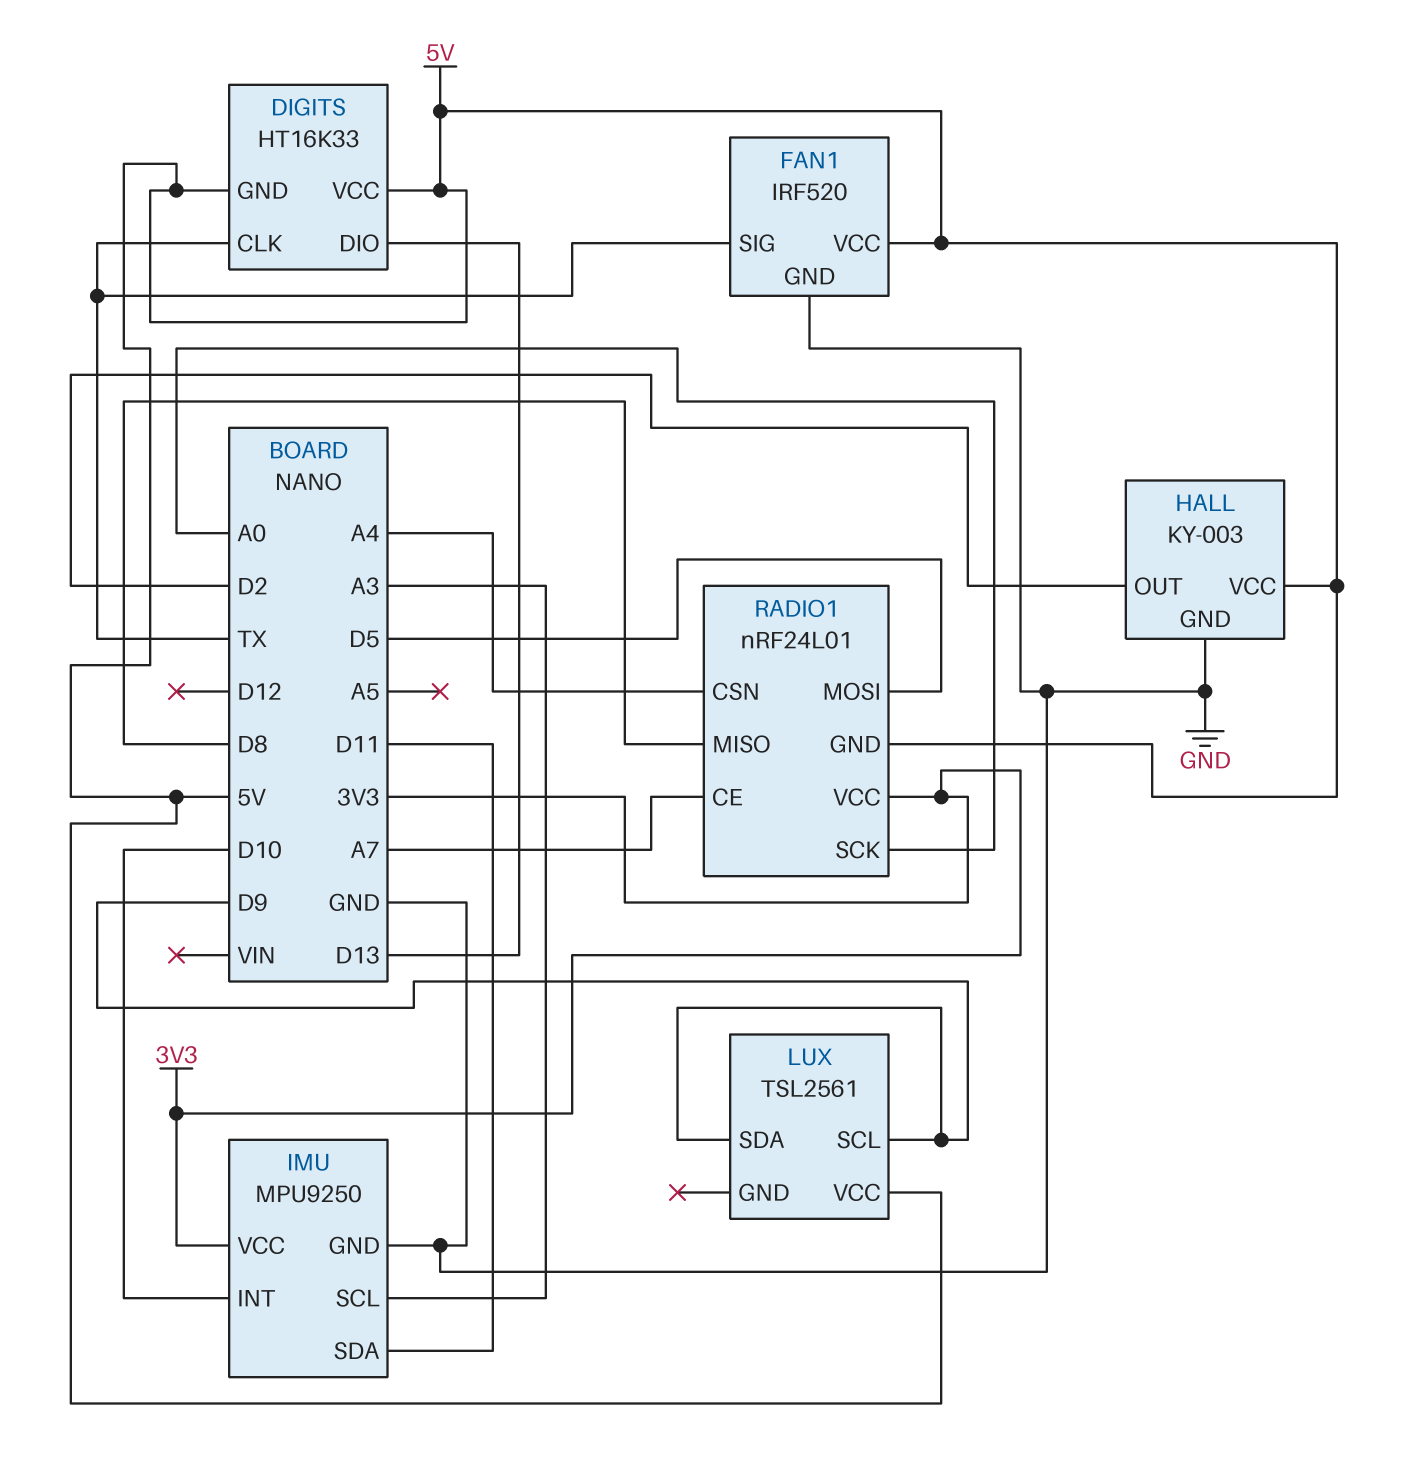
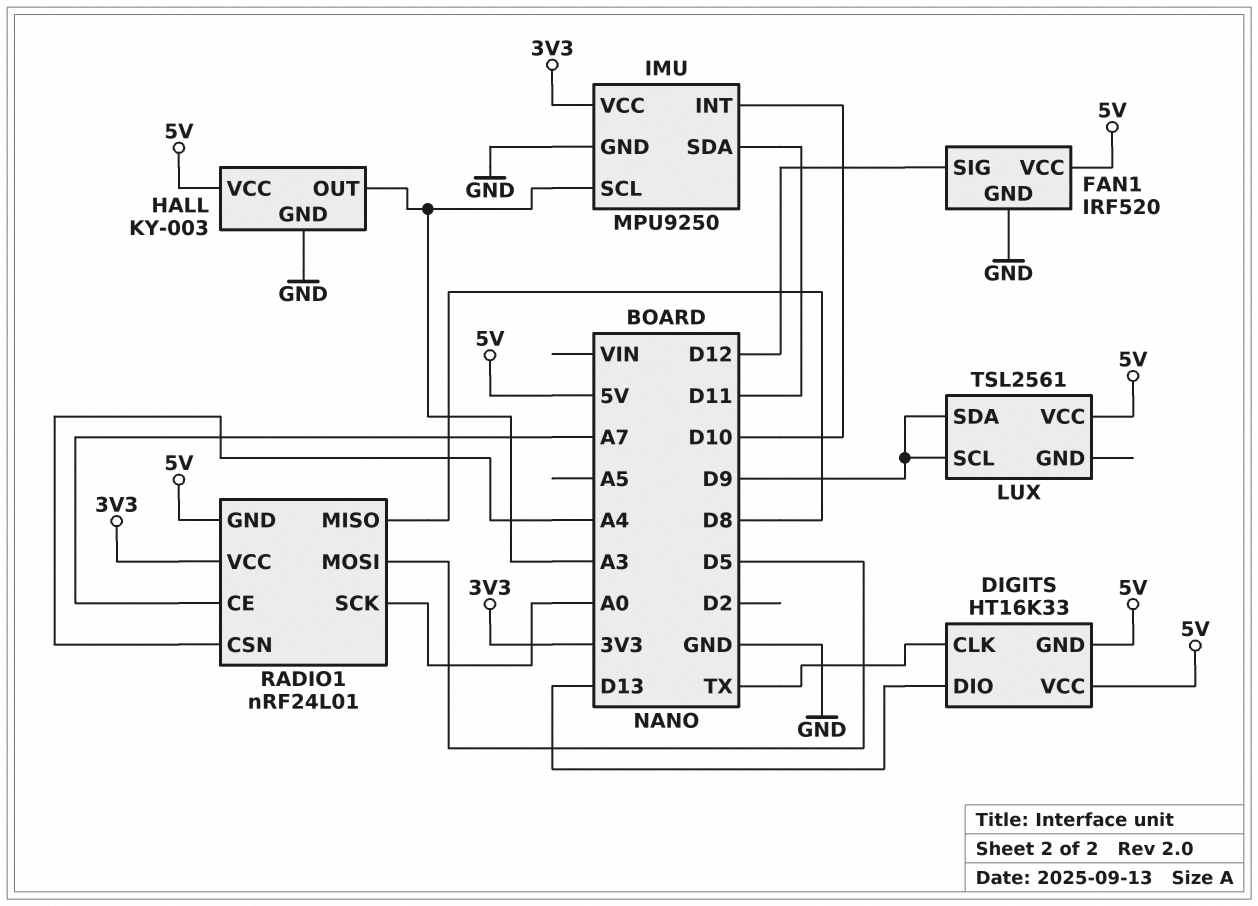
FAN1 pin SIG: TX -> D12
HALL pin OUT: D2 -> A3

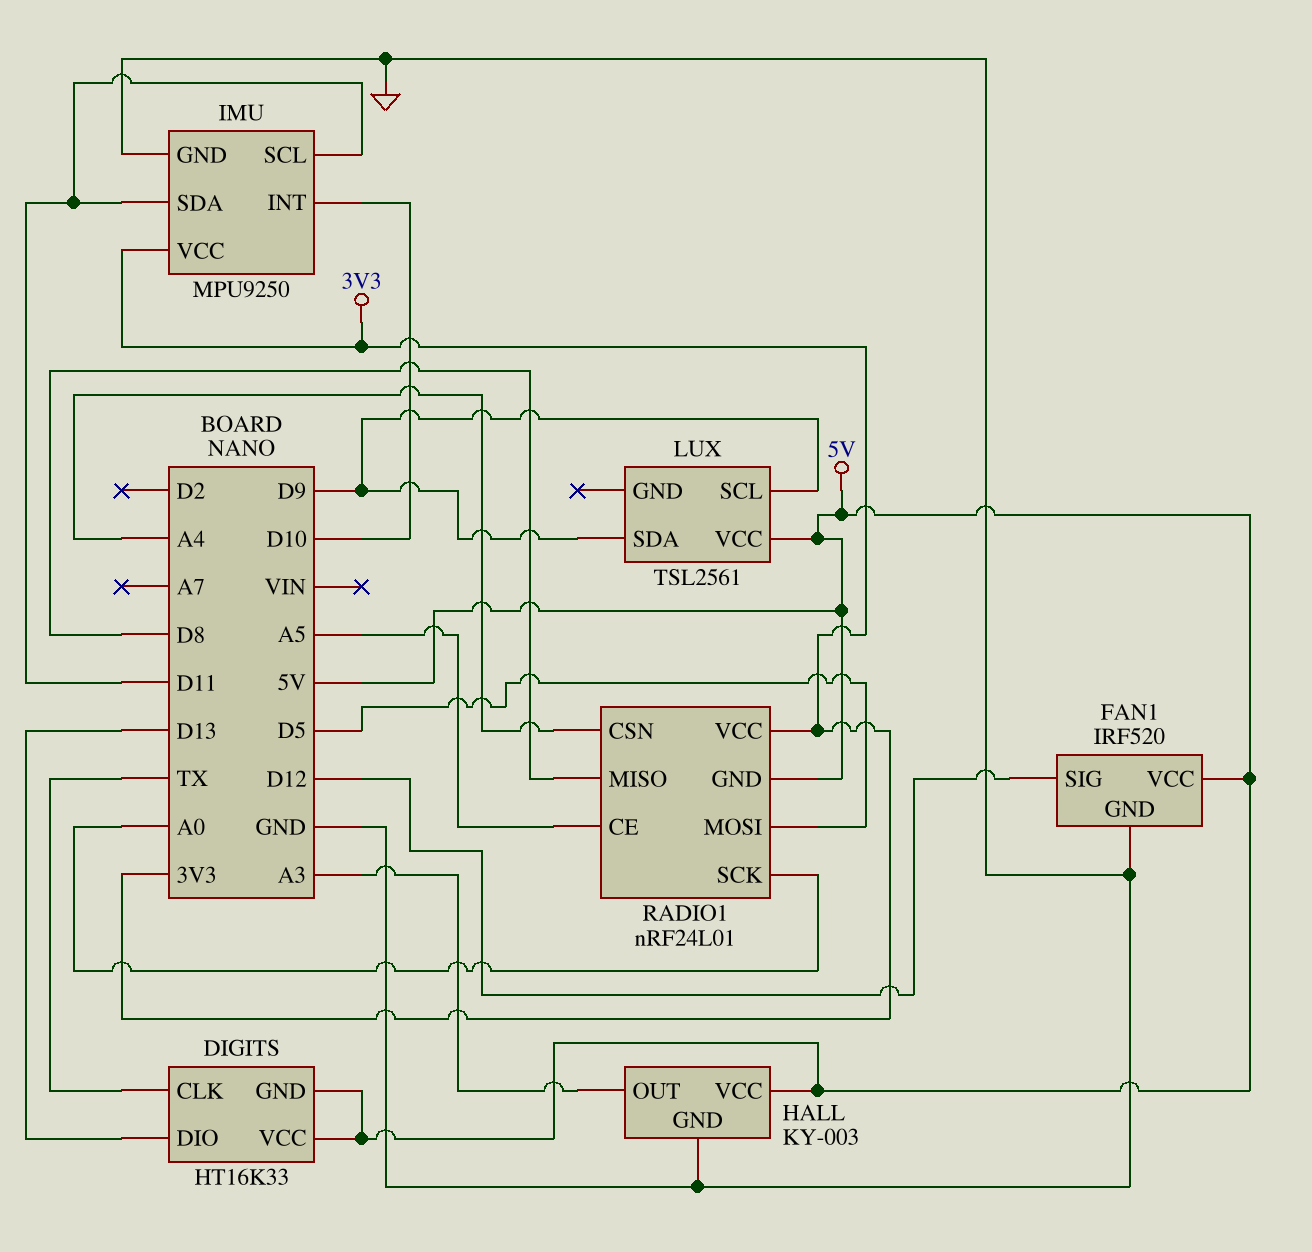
IMU pin SCL: A3 -> D11
RADIO1 pin CE: A7 -> A5

